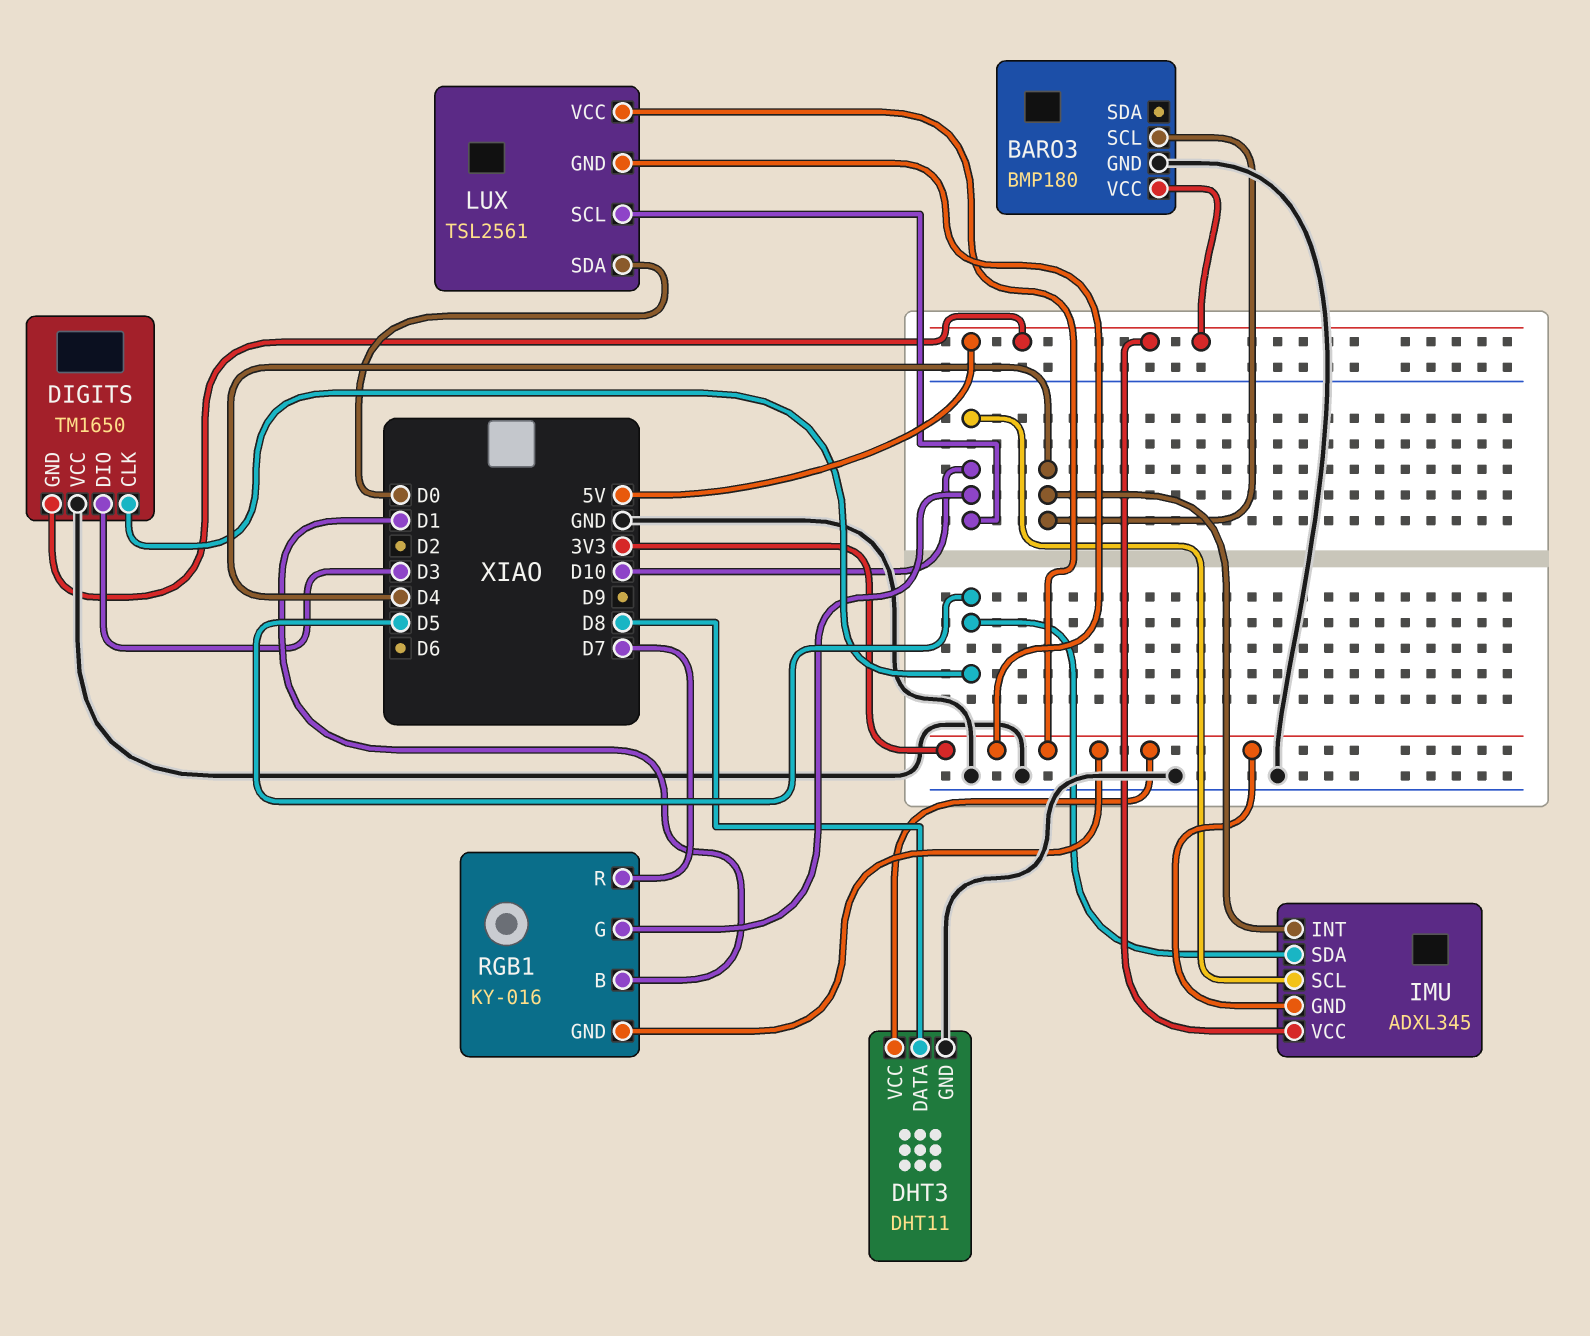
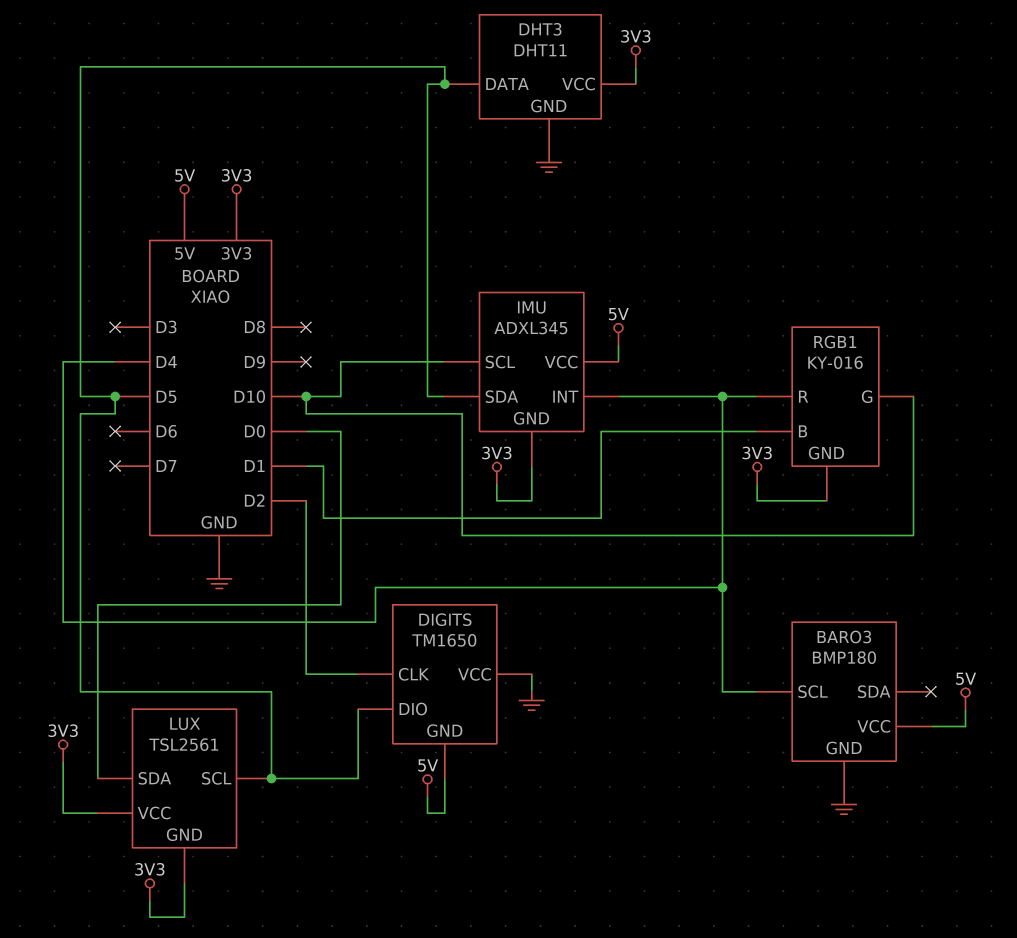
DHT3 pin DATA: D8 -> D5
DIGITS pin CLK: D5 -> D2
DIGITS pin DIO: D3 -> D5
LUX pin SCL: D10 -> D5
RGB1 pin R: D7 -> D4

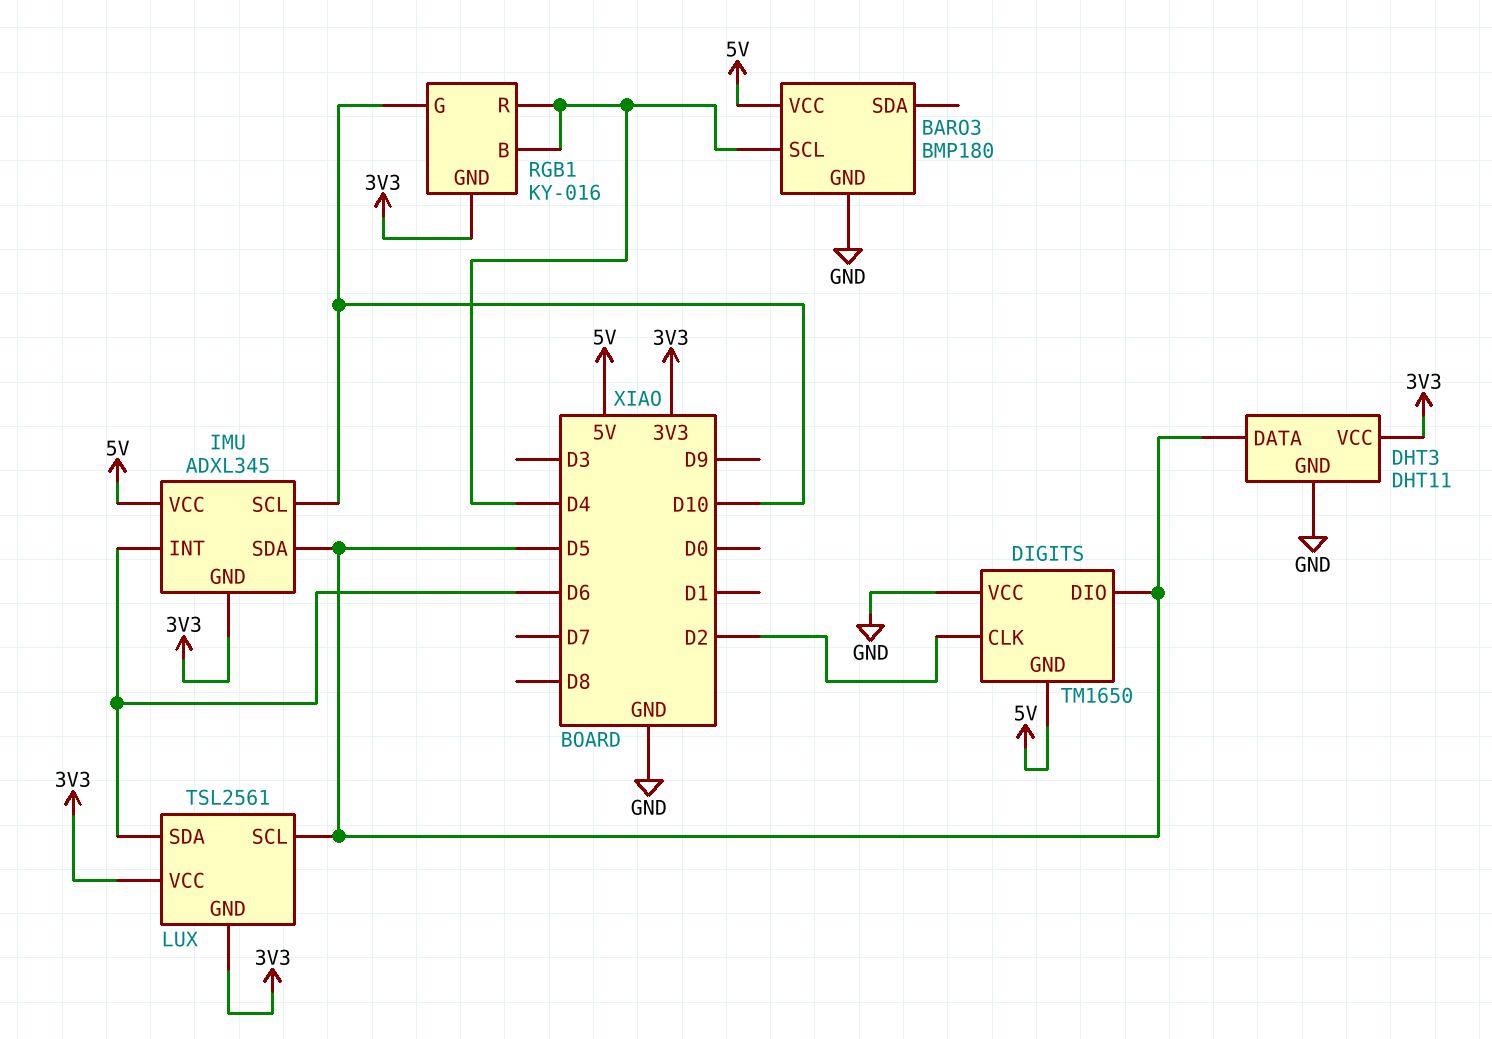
IMU pin INT: D4 -> D6
LUX pin SDA: D0 -> D6
RGB1 pin B: D1 -> D4

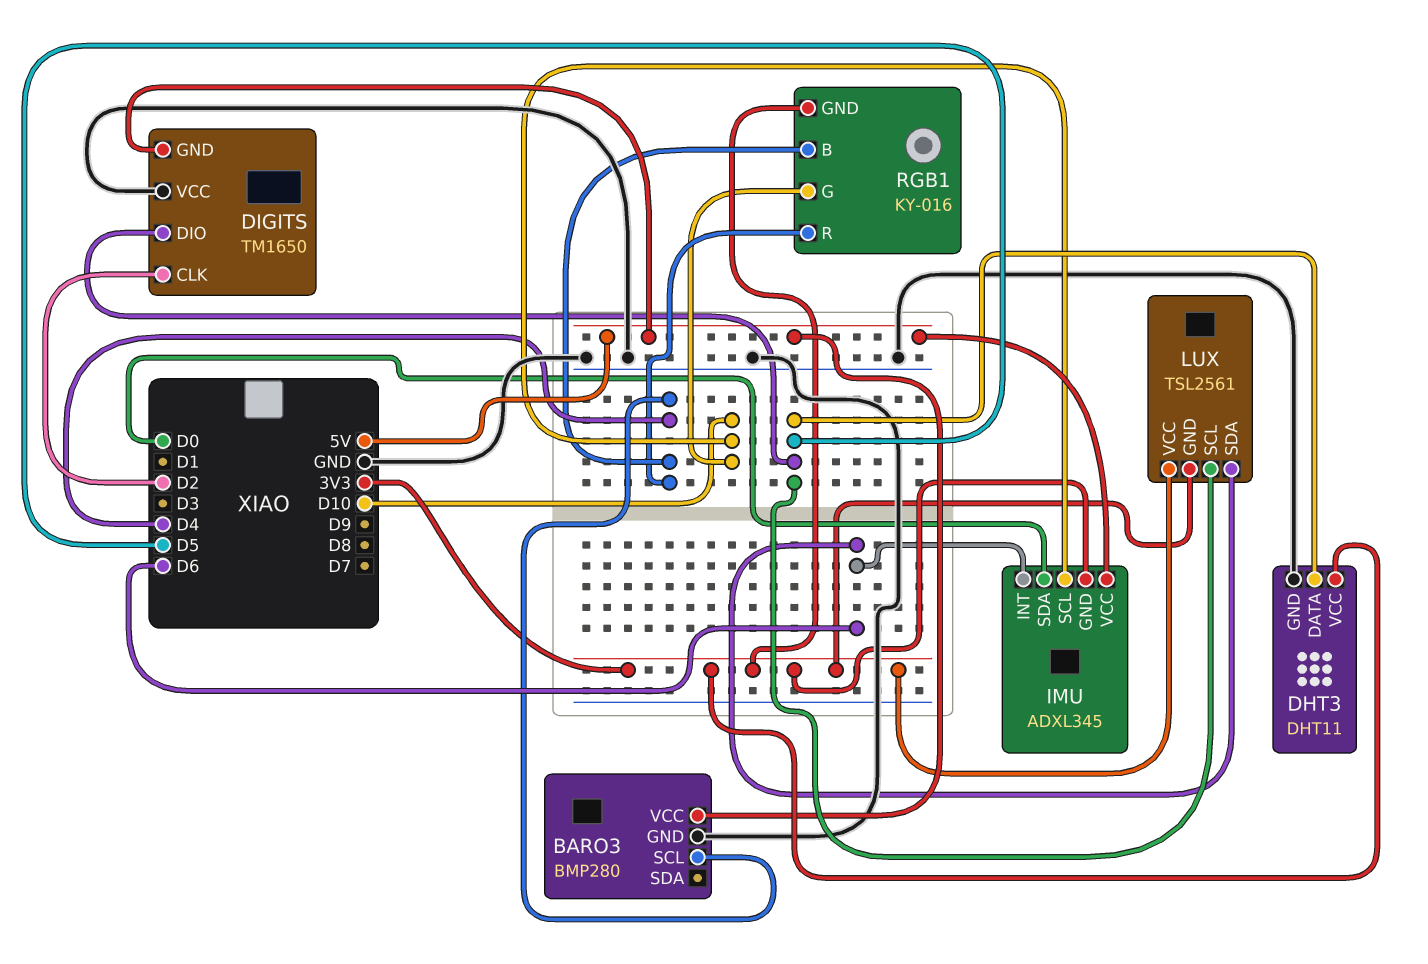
BARO3: BMP180 -> BMP280
IMU pin SDA: D5 -> D0

